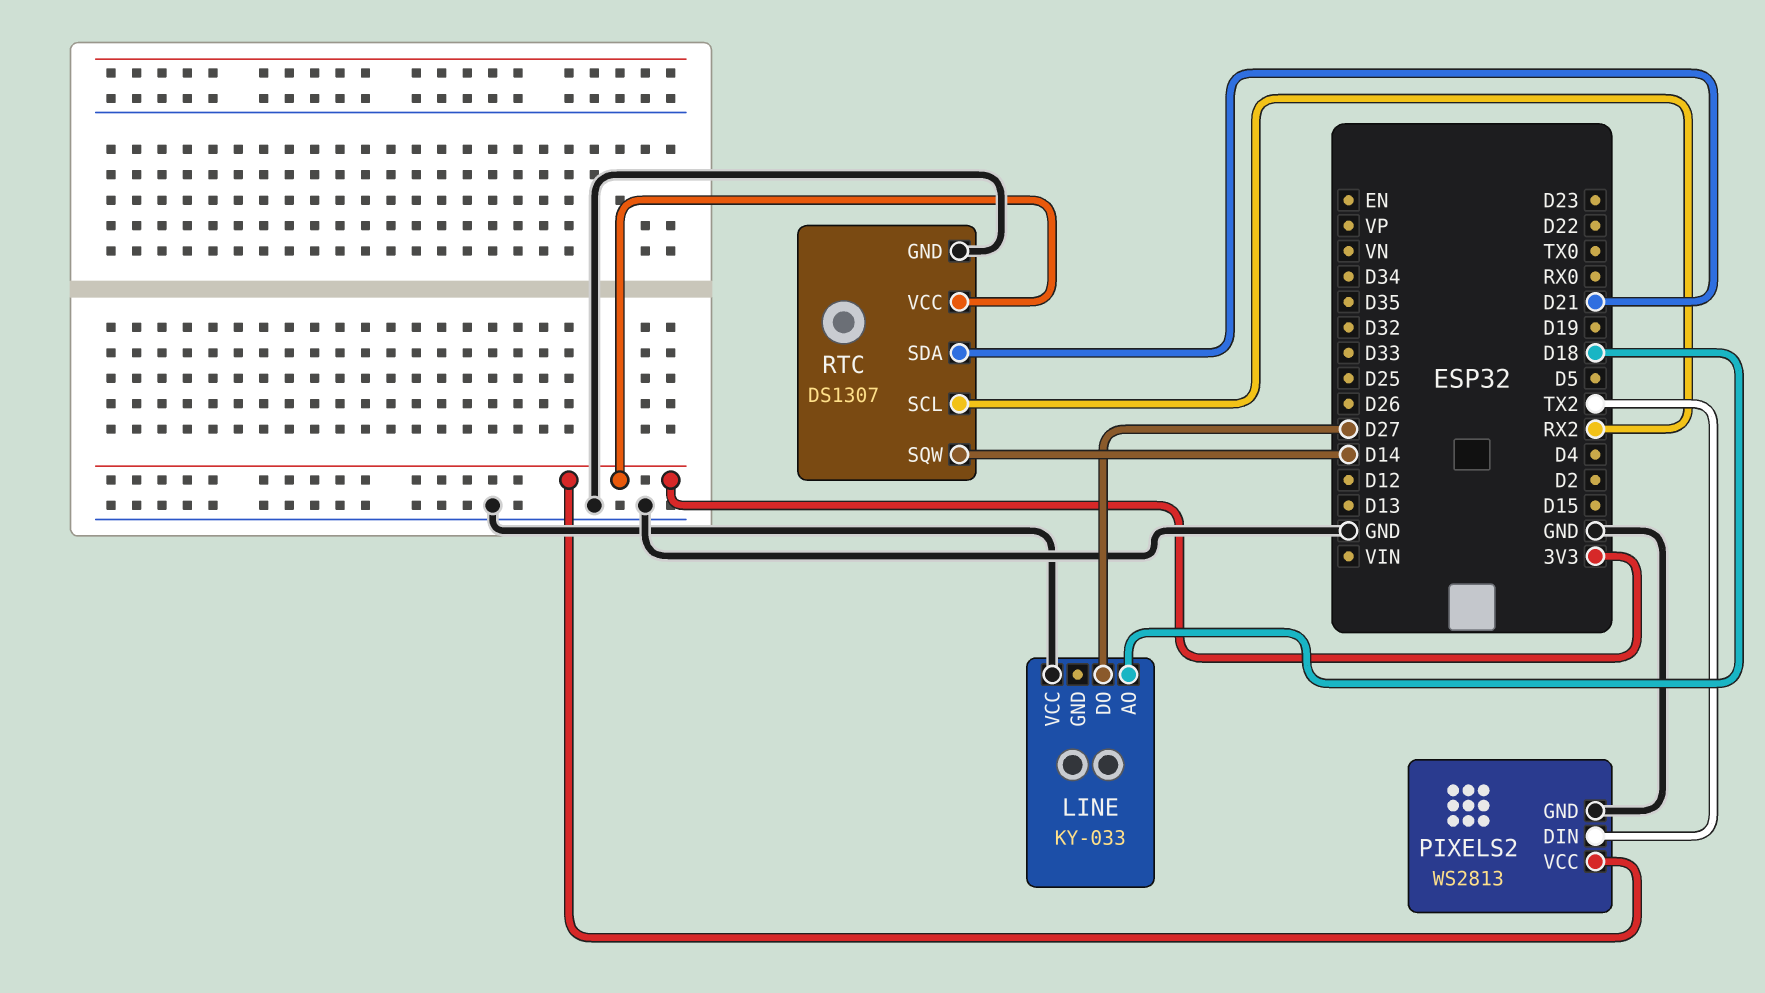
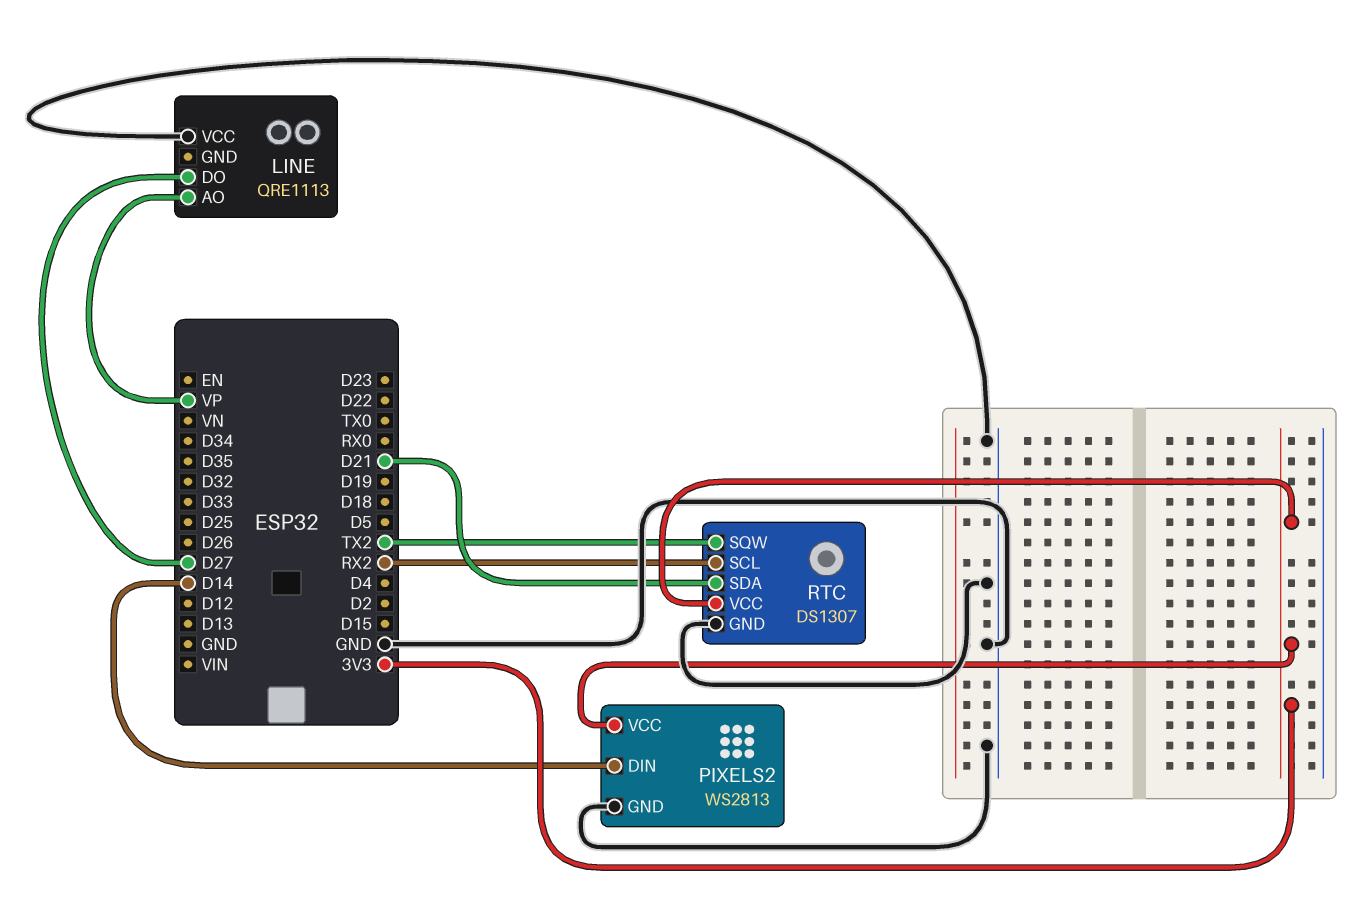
LINE: KY-033 -> QRE1113
LINE pin AO: D18 -> VP
PIXELS2 pin DIN: TX2 -> D14
RTC pin SQW: D14 -> TX2

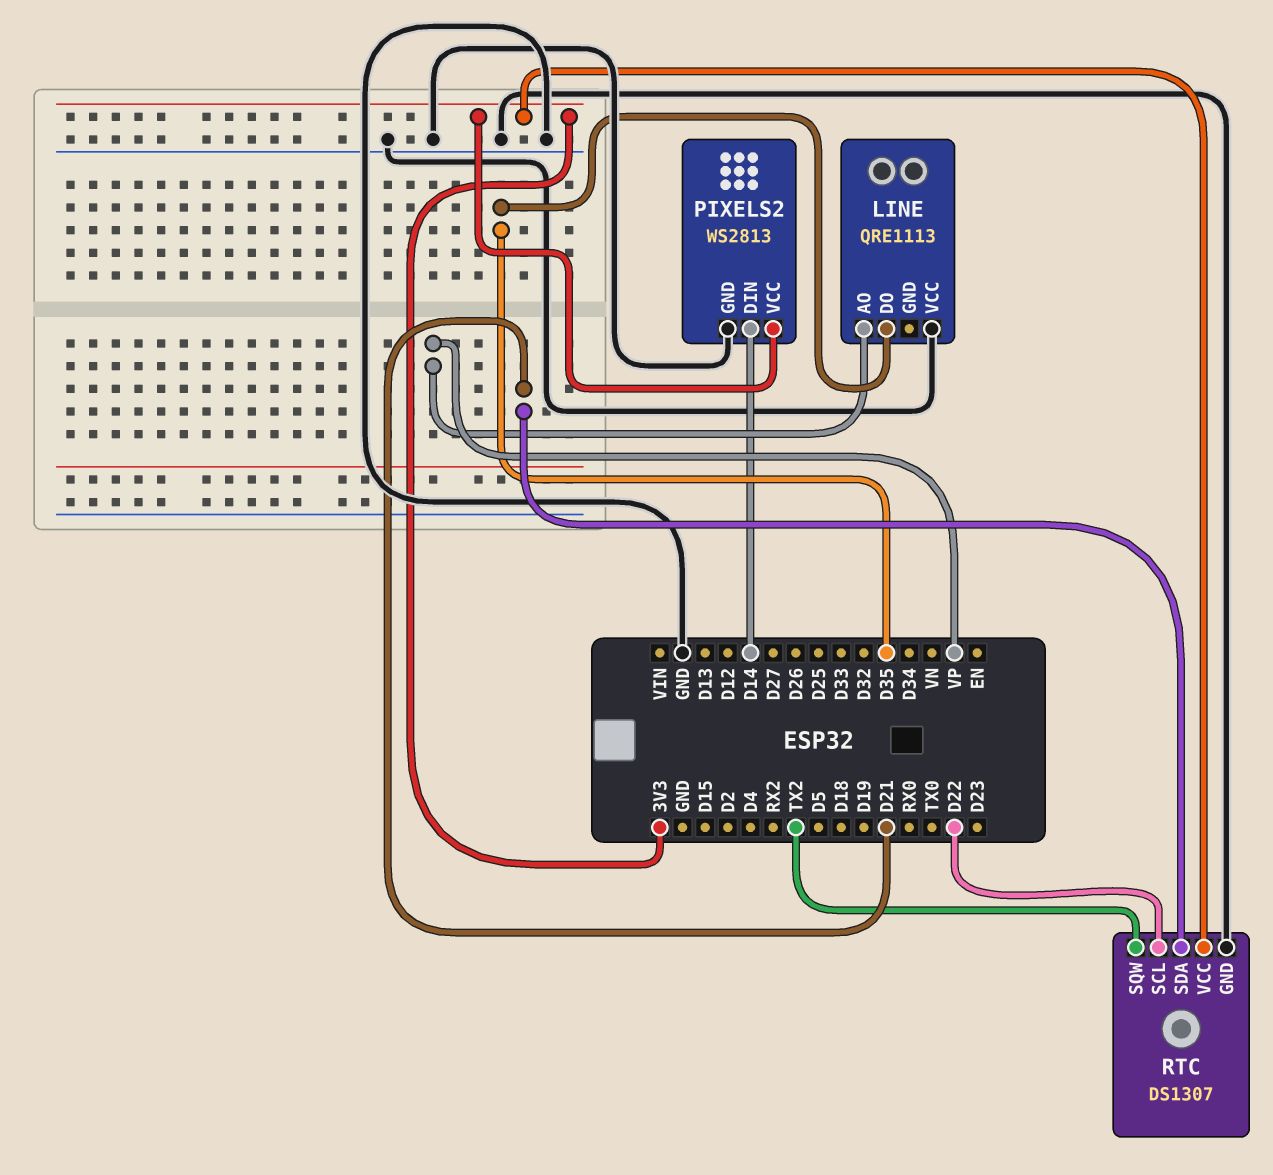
LINE pin DO: D27 -> D35
RTC pin SCL: RX2 -> D22

